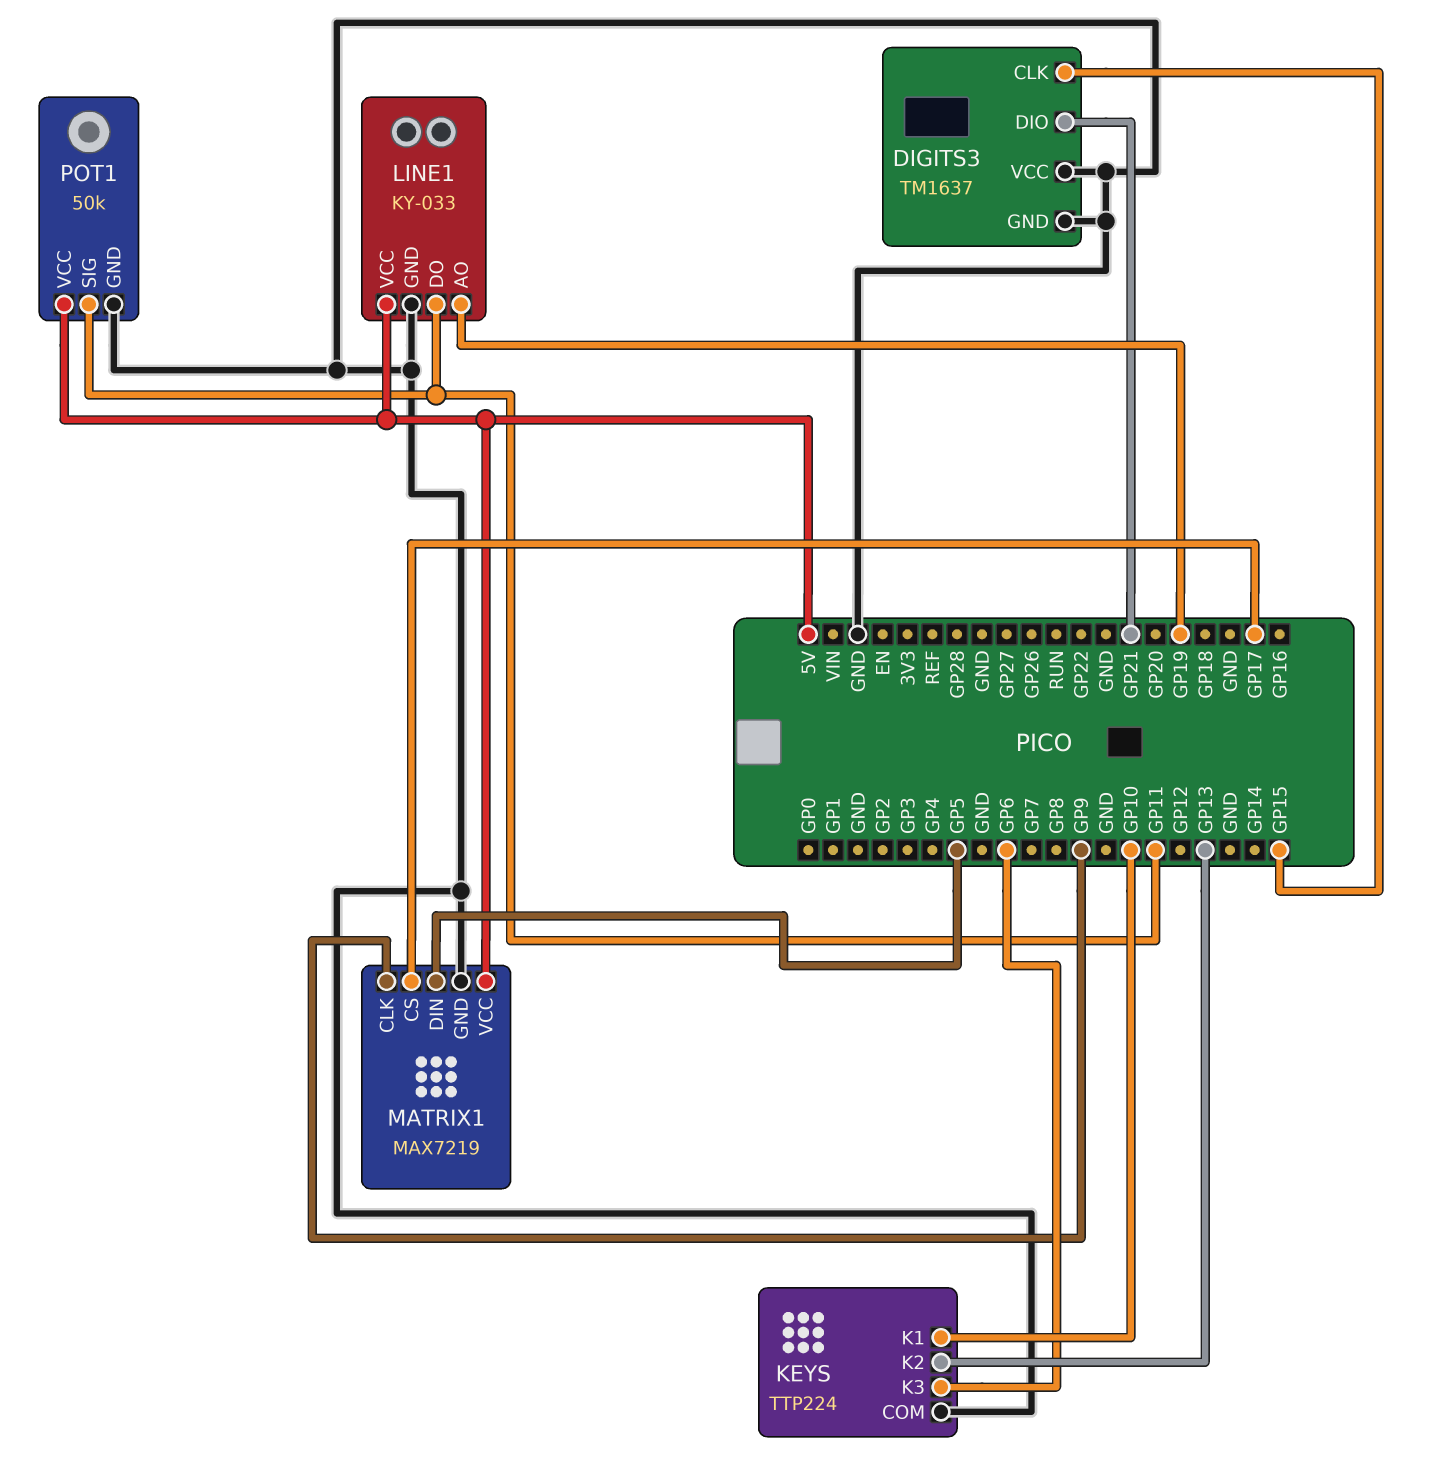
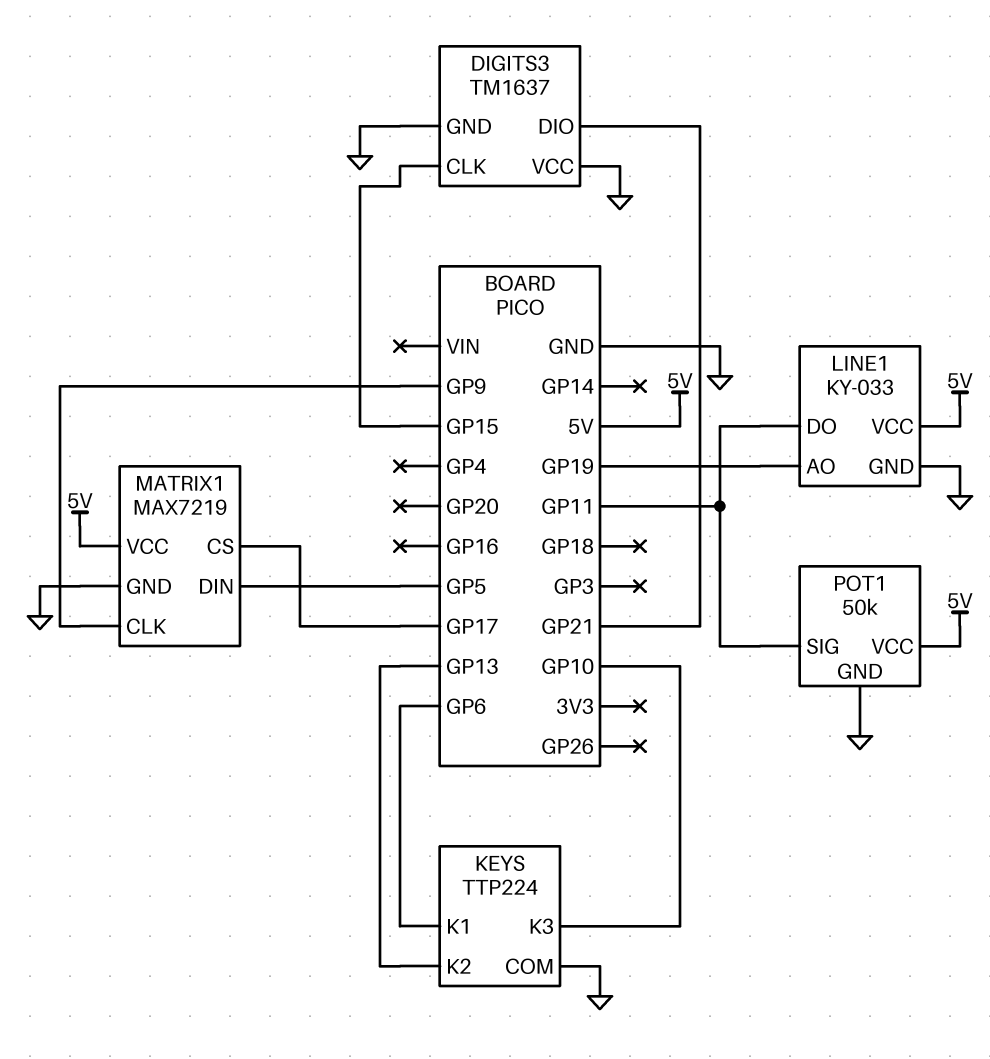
KEYS pin K1: GP10 -> GP6
KEYS pin K3: GP6 -> GP10

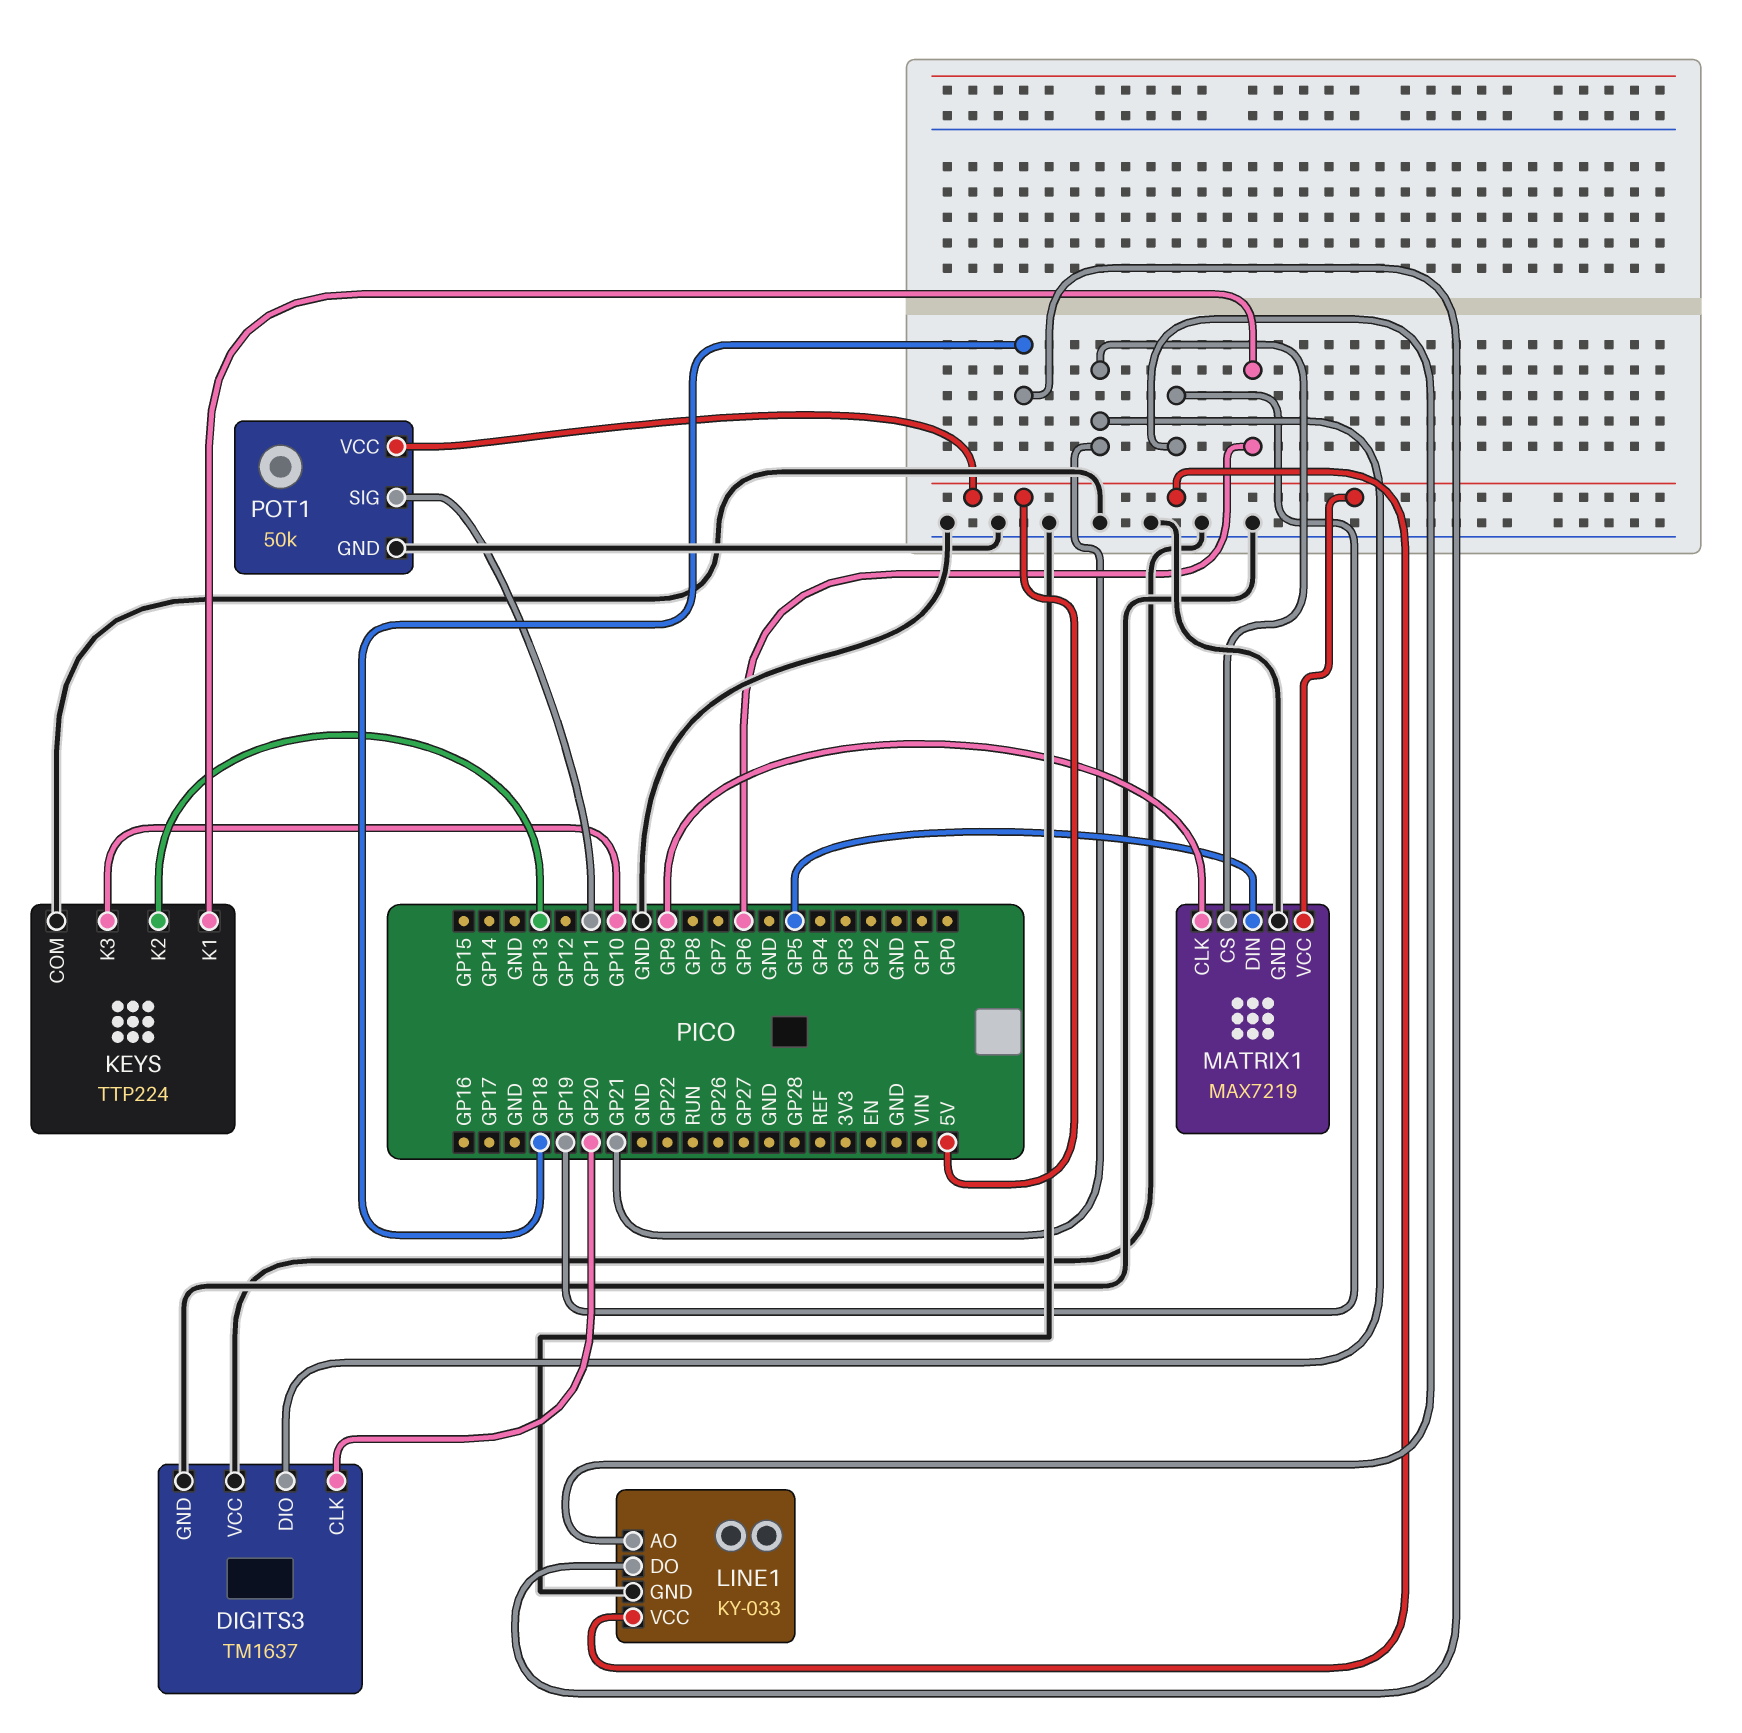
DIGITS3 pin CLK: GP15 -> GP20
LINE1 pin DO: GP11 -> GP18
MATRIX1 pin CS: GP17 -> GP21

